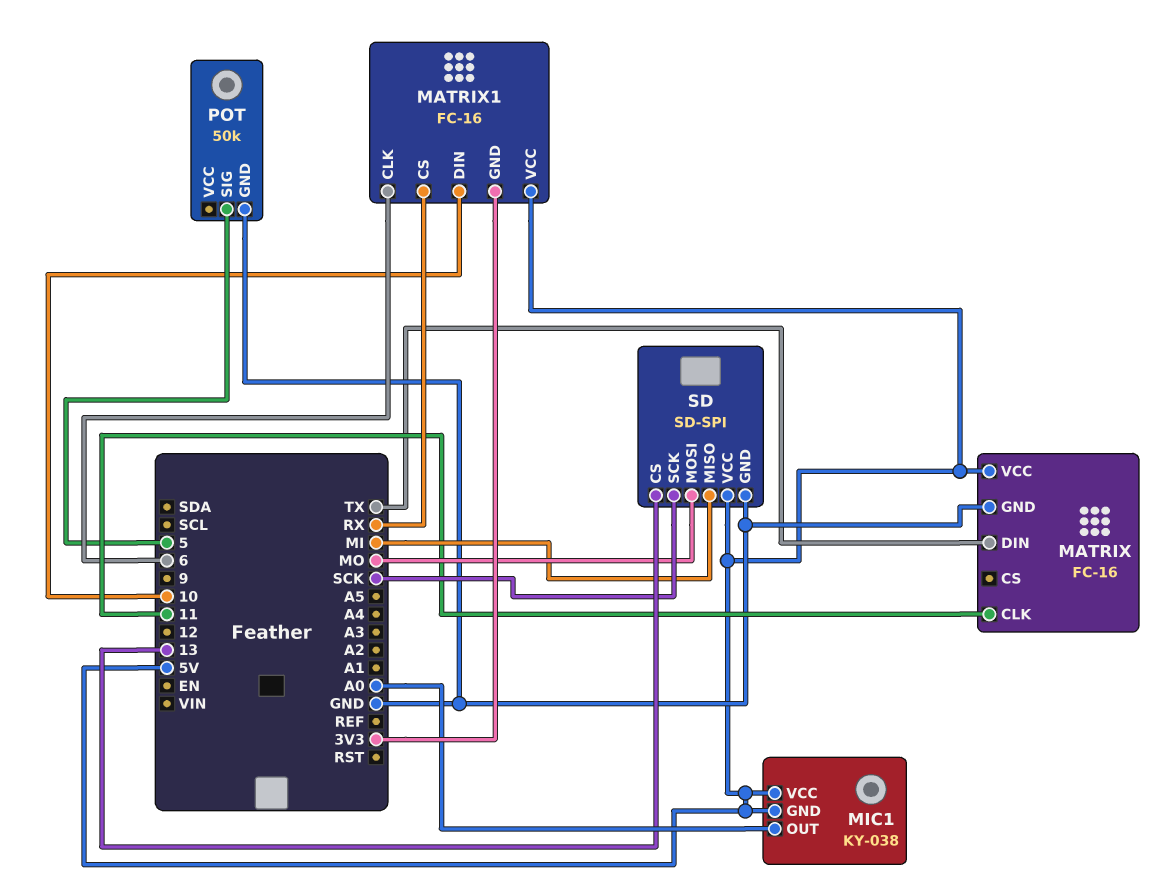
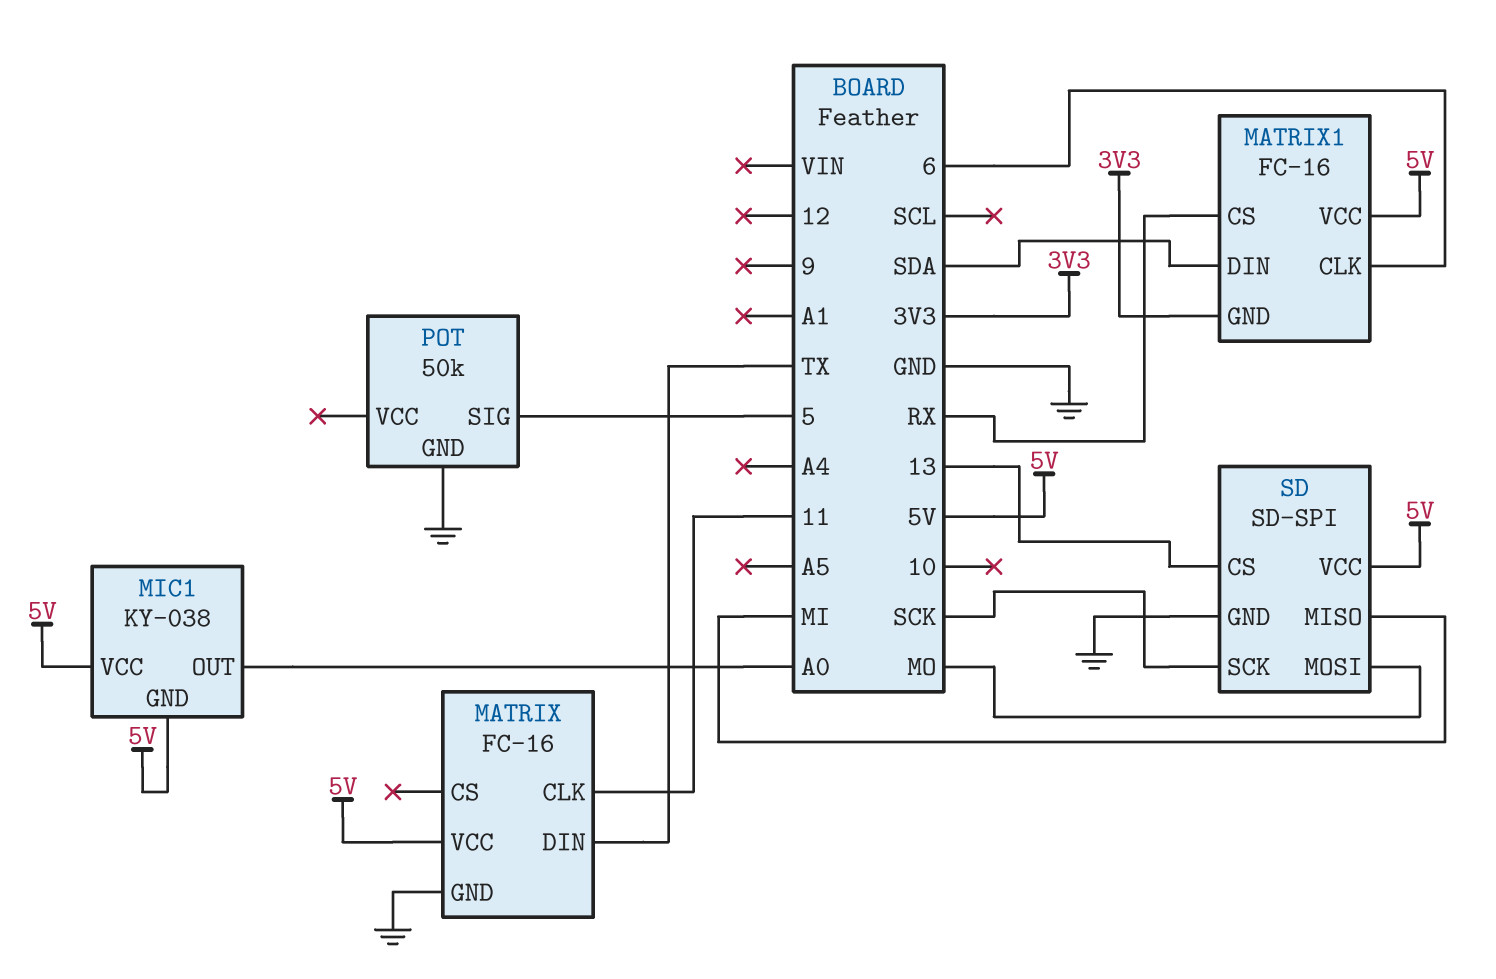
MATRIX1 pin DIN: 10 -> SDA

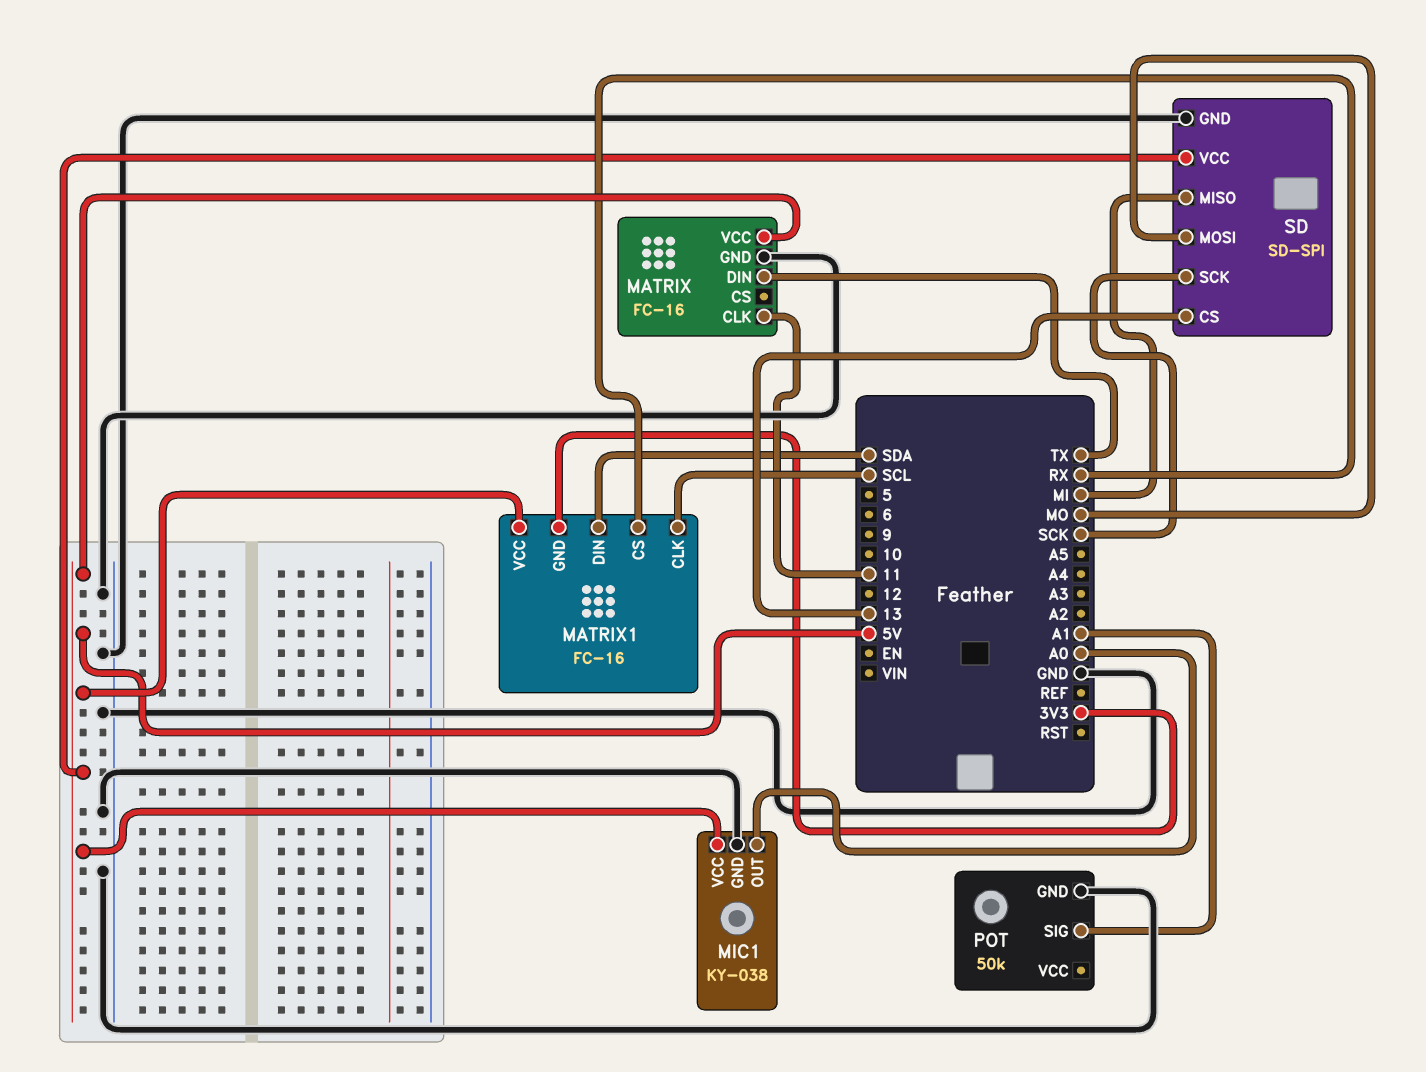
MATRIX1 pin CLK: 6 -> SCL
MIC1 pin GND: 5V -> GND
POT pin SIG: 5 -> A1

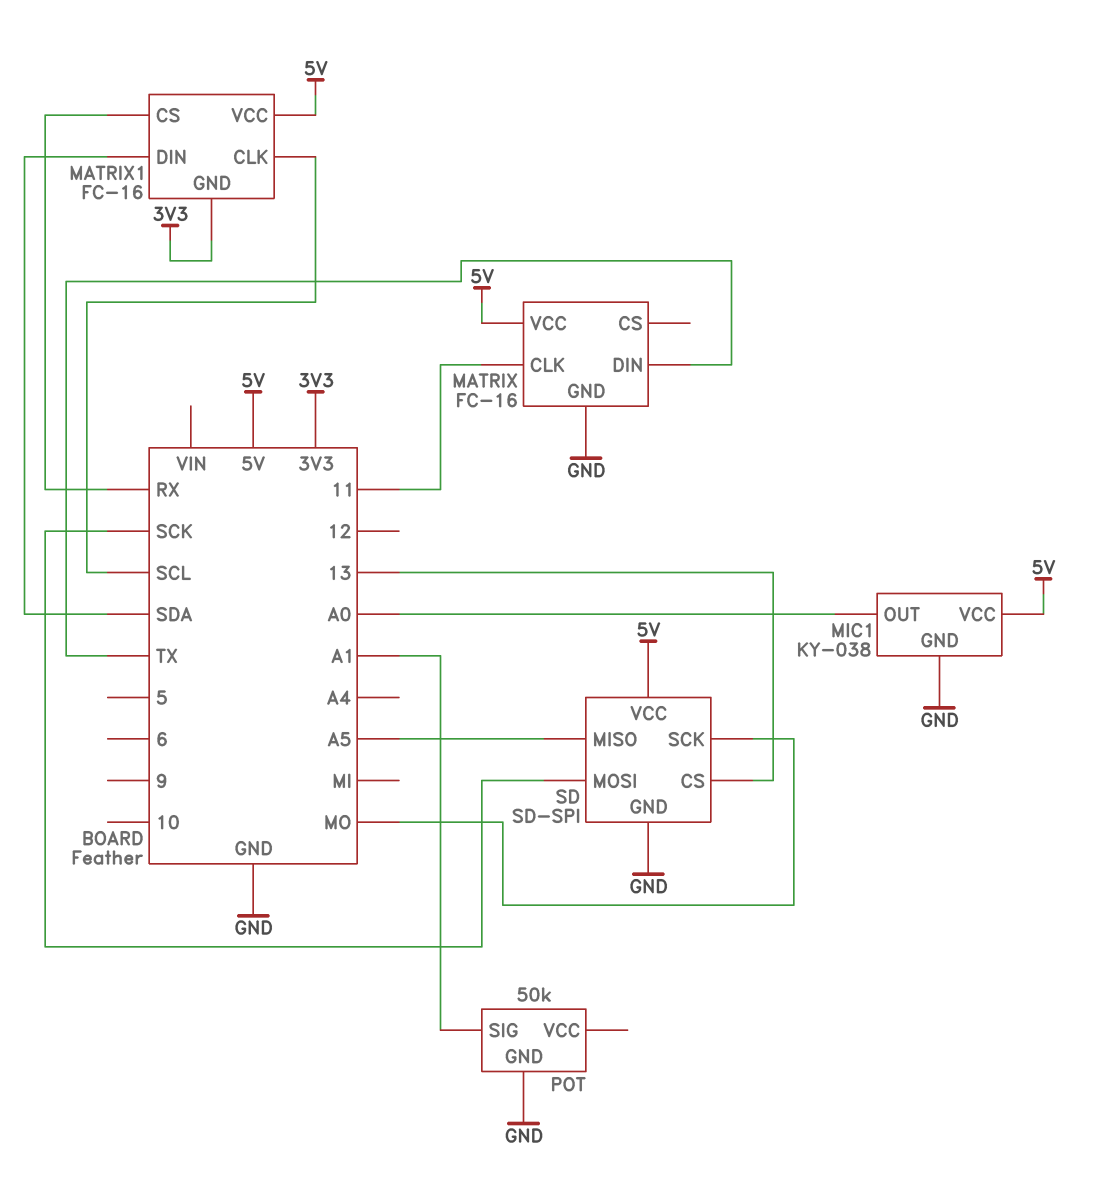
SD pin MISO: MI -> A5
SD pin MOSI: MO -> SCK
SD pin SCK: SCK -> MO

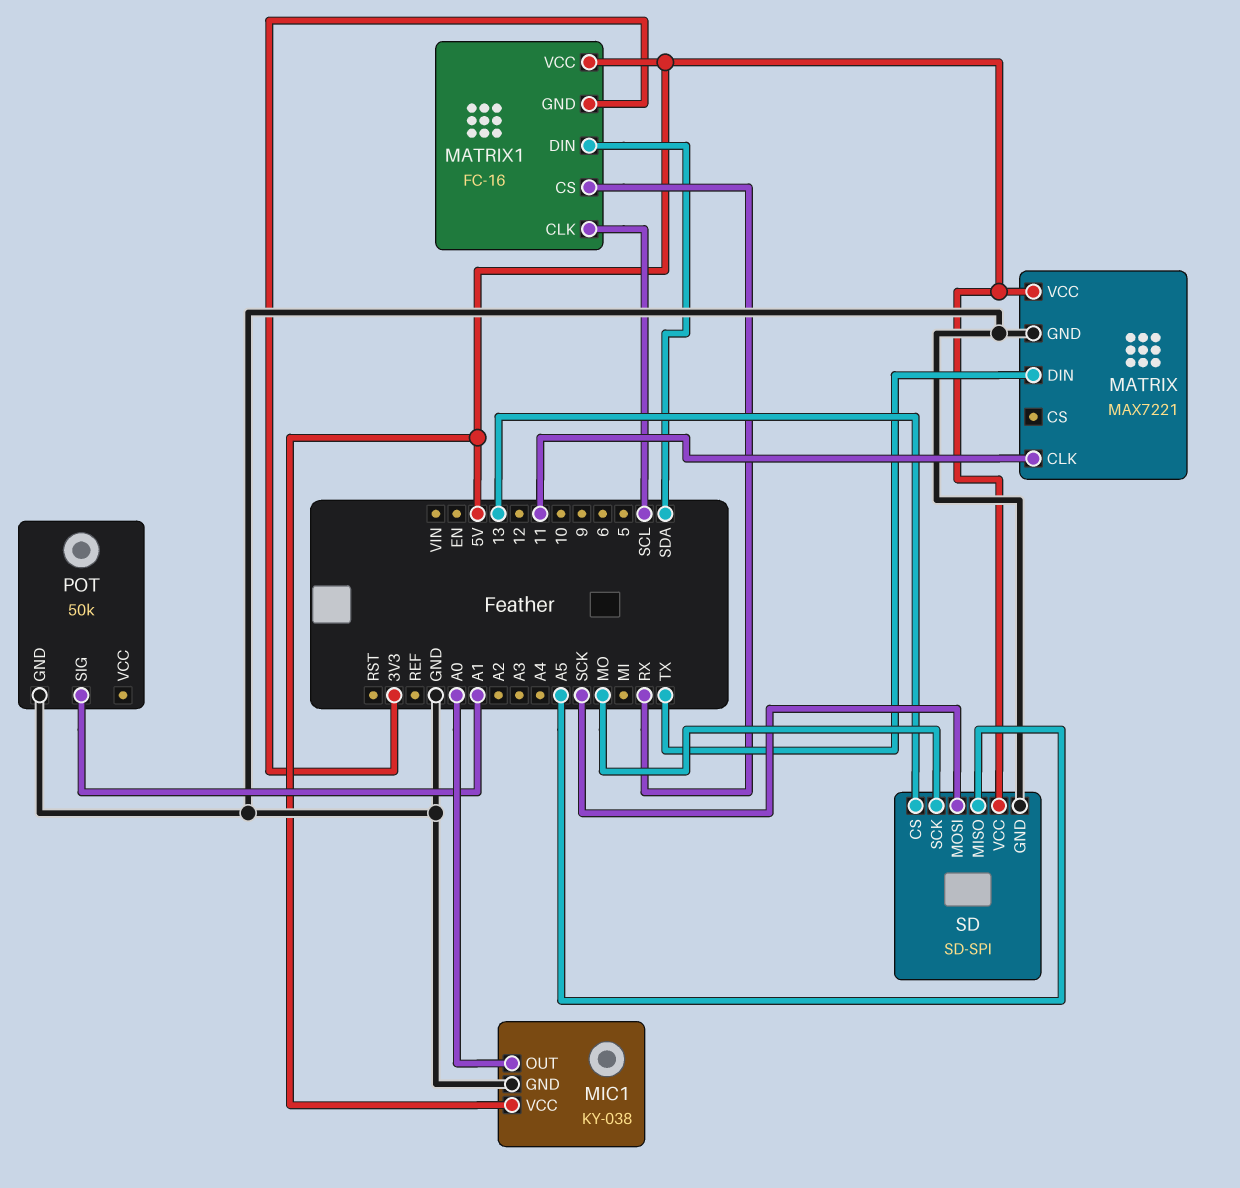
MATRIX: FC-16 -> MAX7221

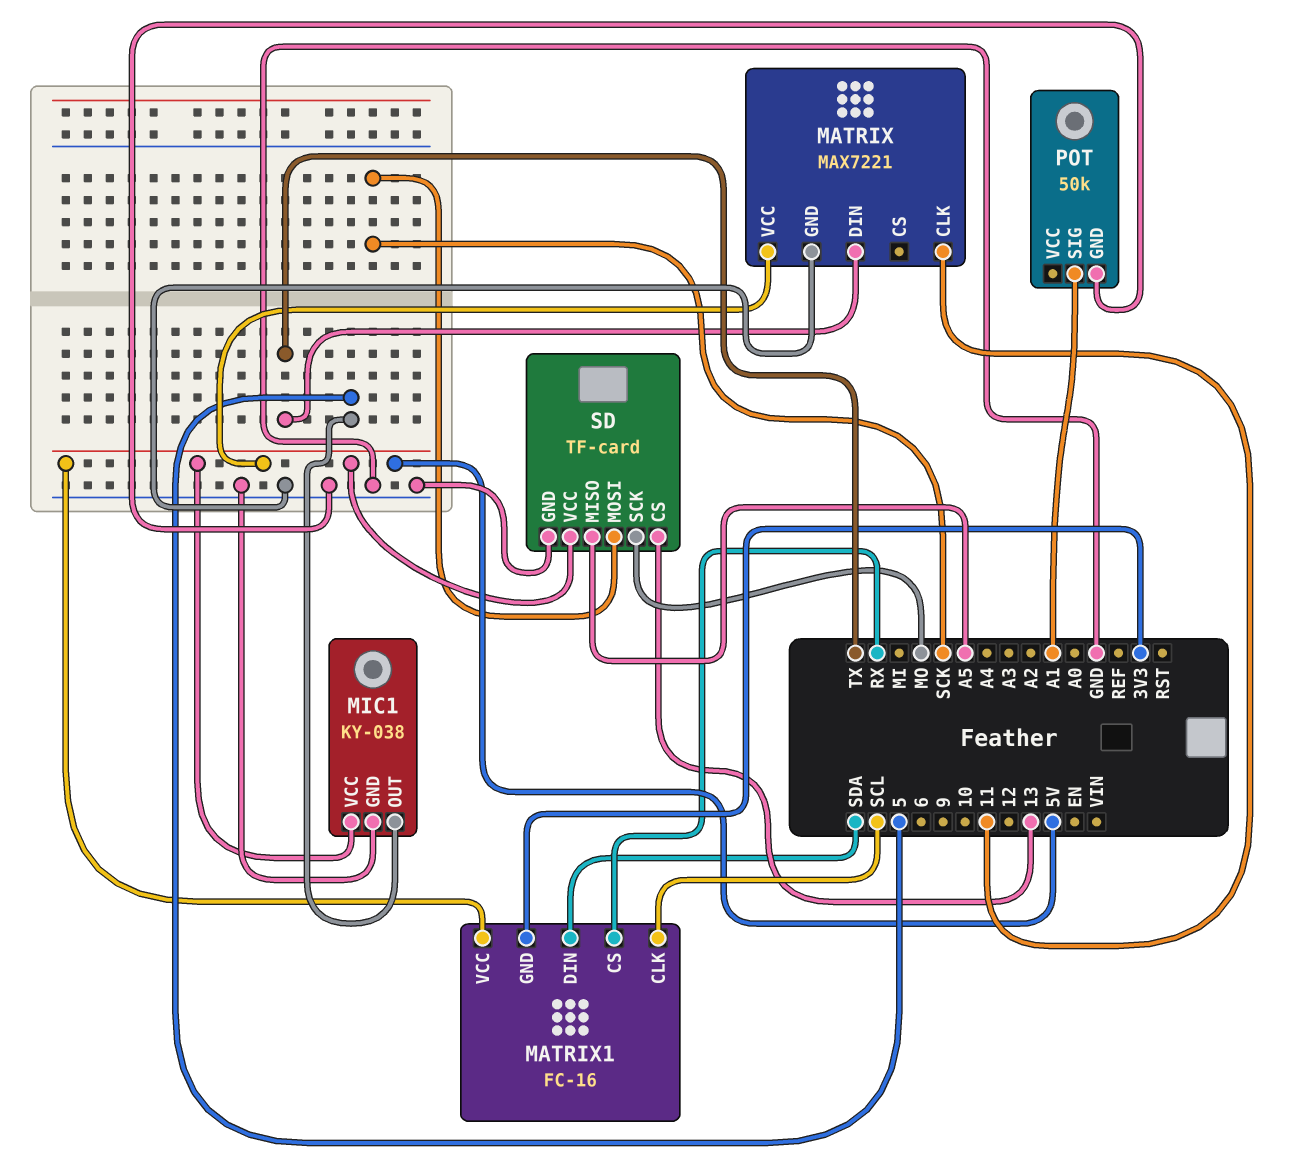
MIC1 pin OUT: A0 -> 5
SD: SD-SPI -> TF-card

